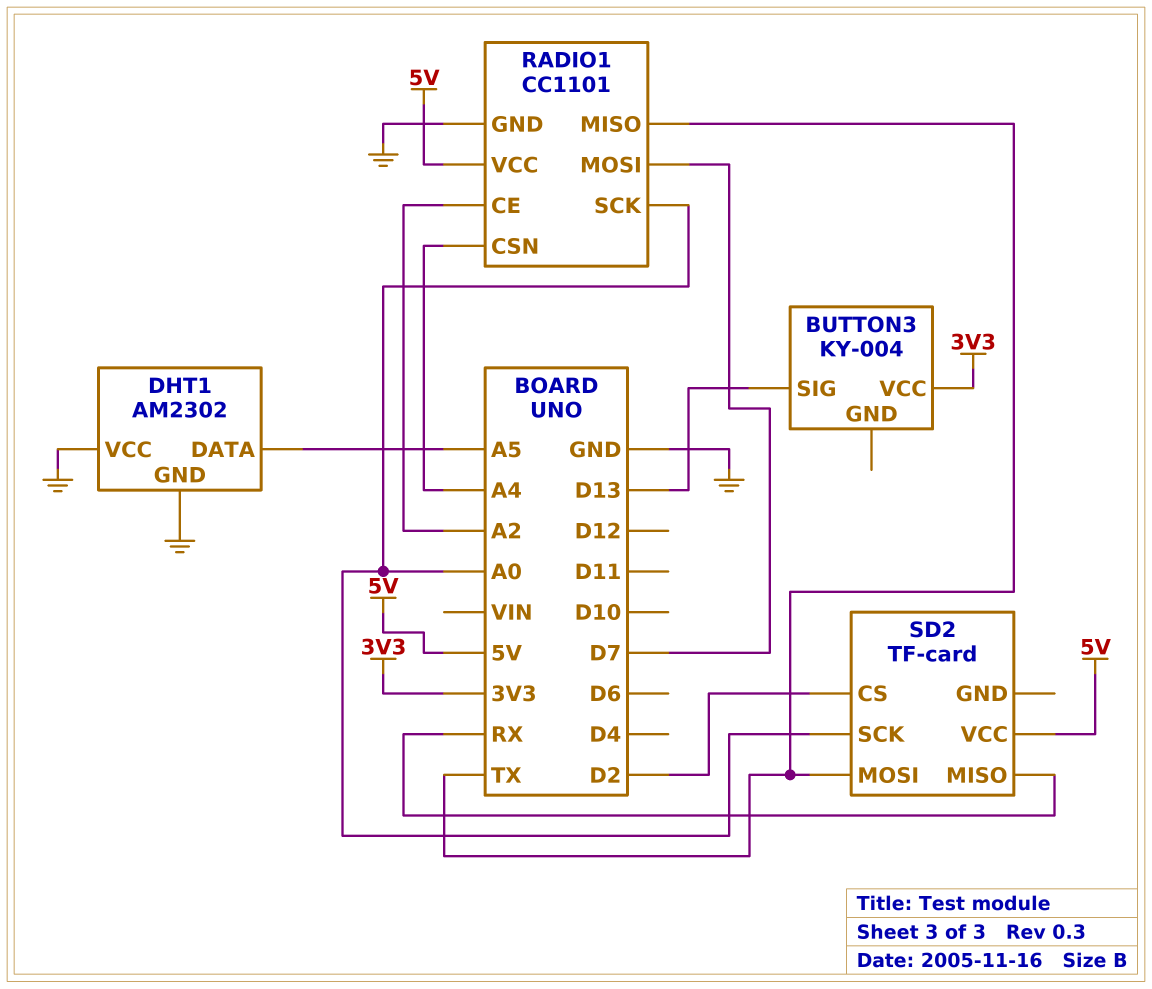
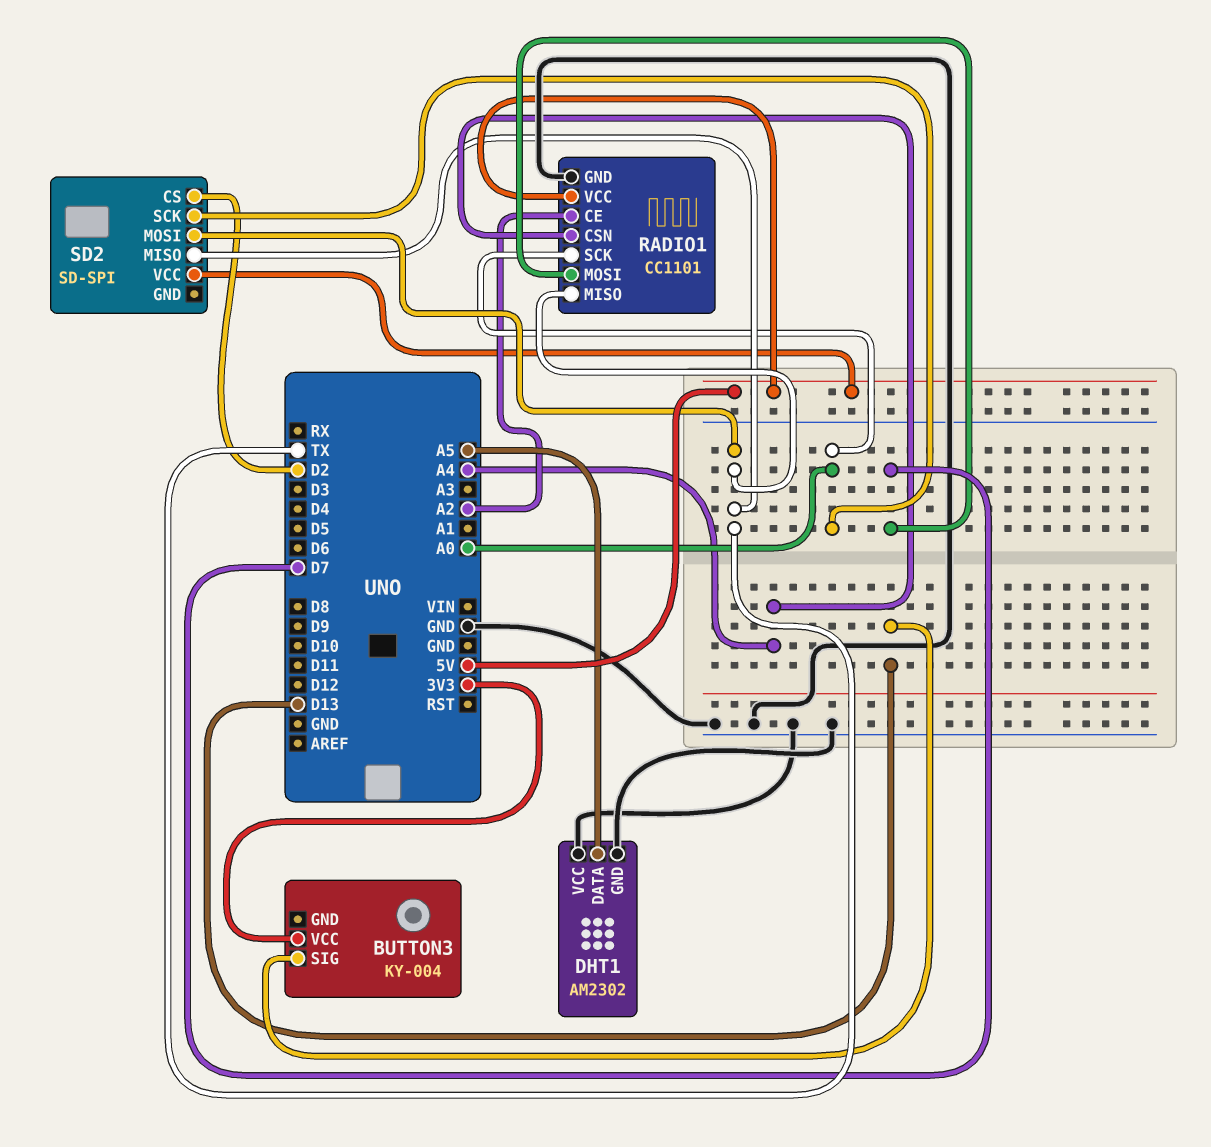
SD2: TF-card -> SD-SPI
SD2 pin MISO: RX -> TX

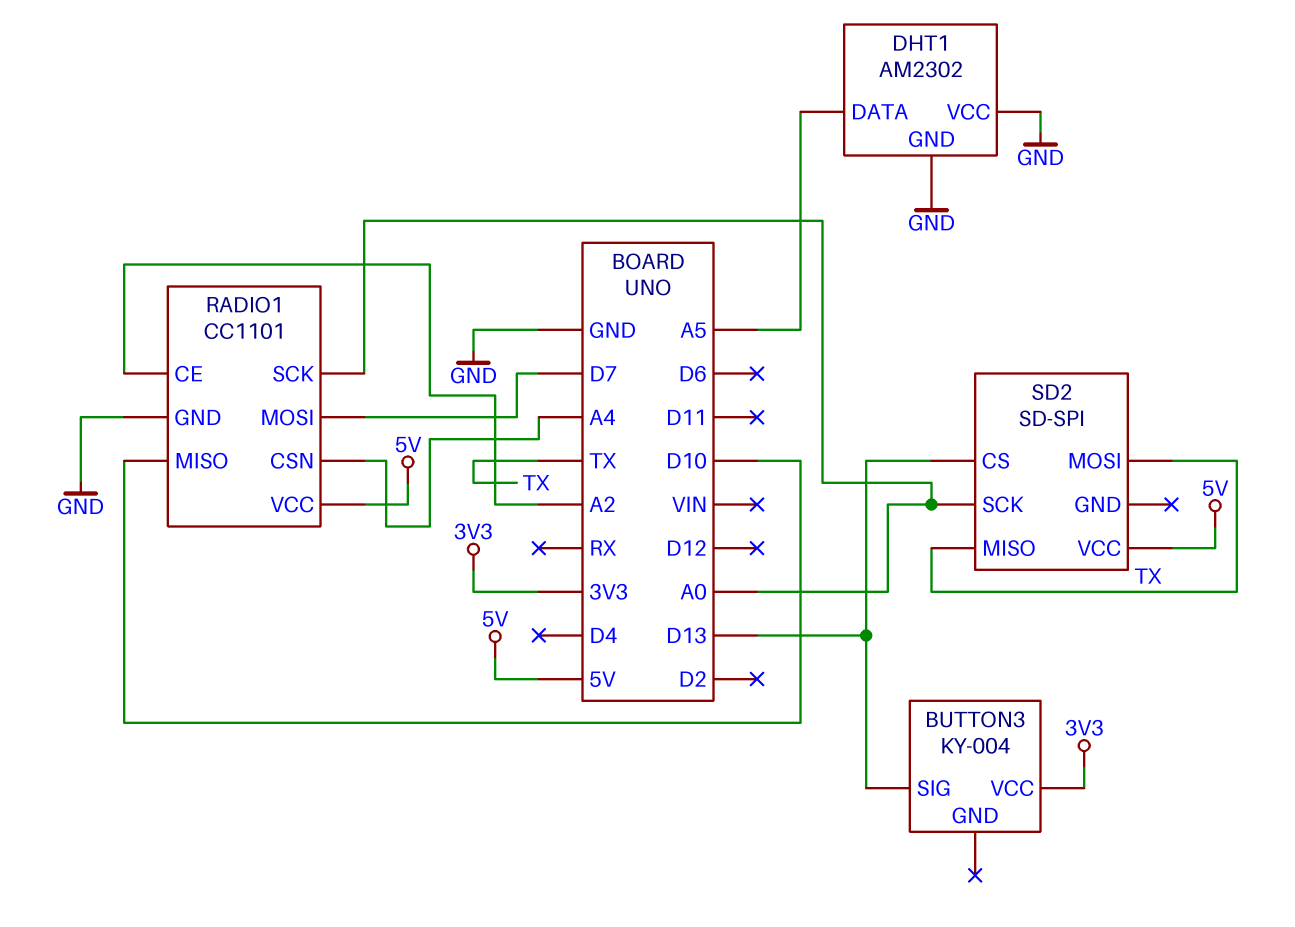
RADIO1 pin MISO: TX -> D10
SD2 pin CS: D2 -> D13

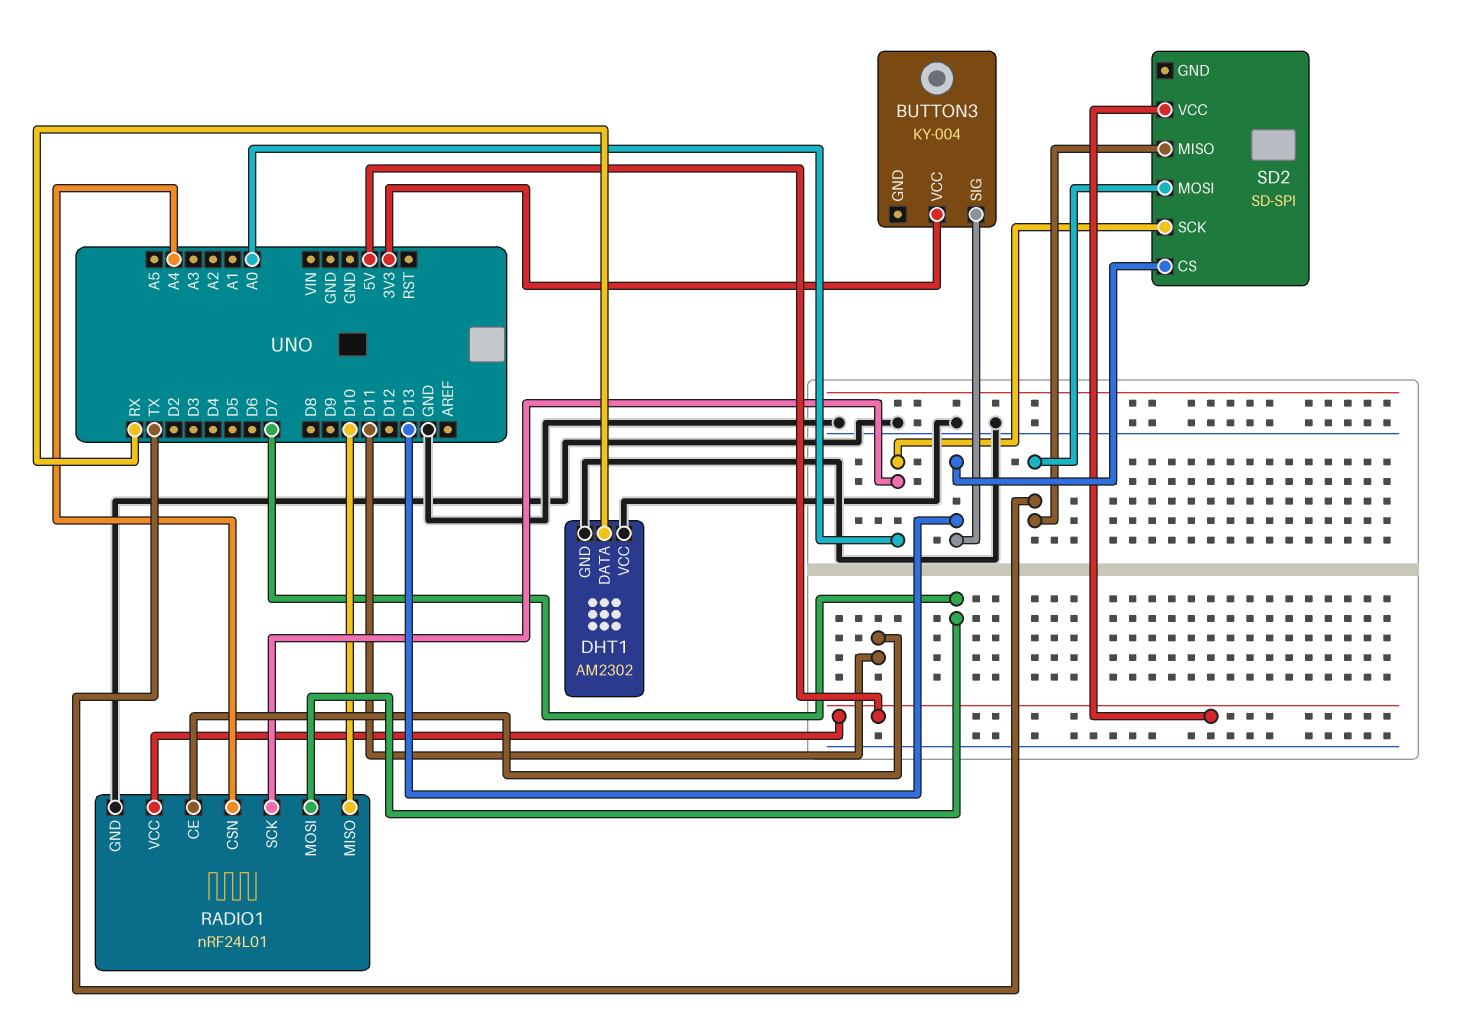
DHT1 pin DATA: A5 -> RX
RADIO1: CC1101 -> nRF24L01
RADIO1 pin CE: A2 -> D11

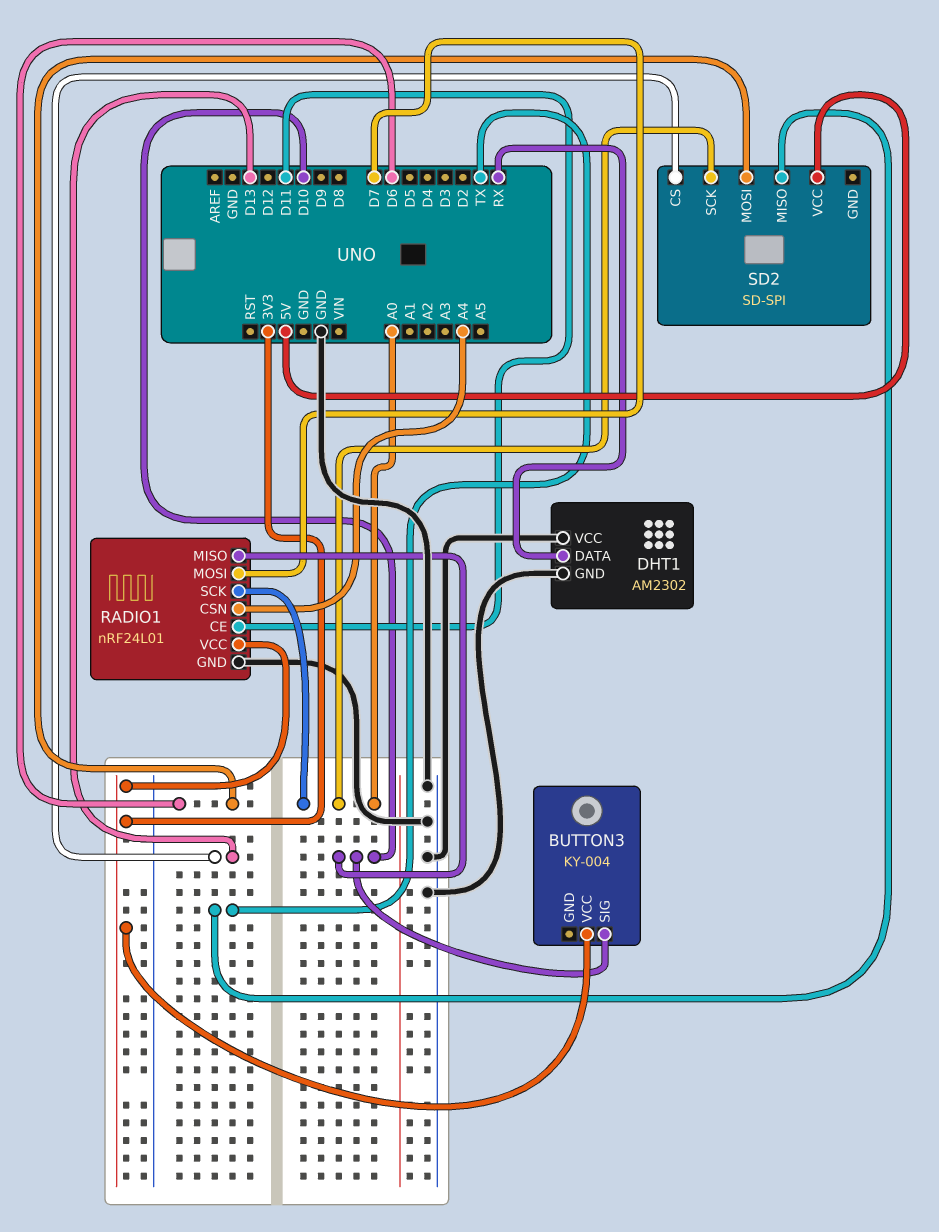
BUTTON3 pin SIG: D13 -> D10
RADIO1 pin VCC: 5V -> 3V3
SD2 pin MOSI: TX -> D6

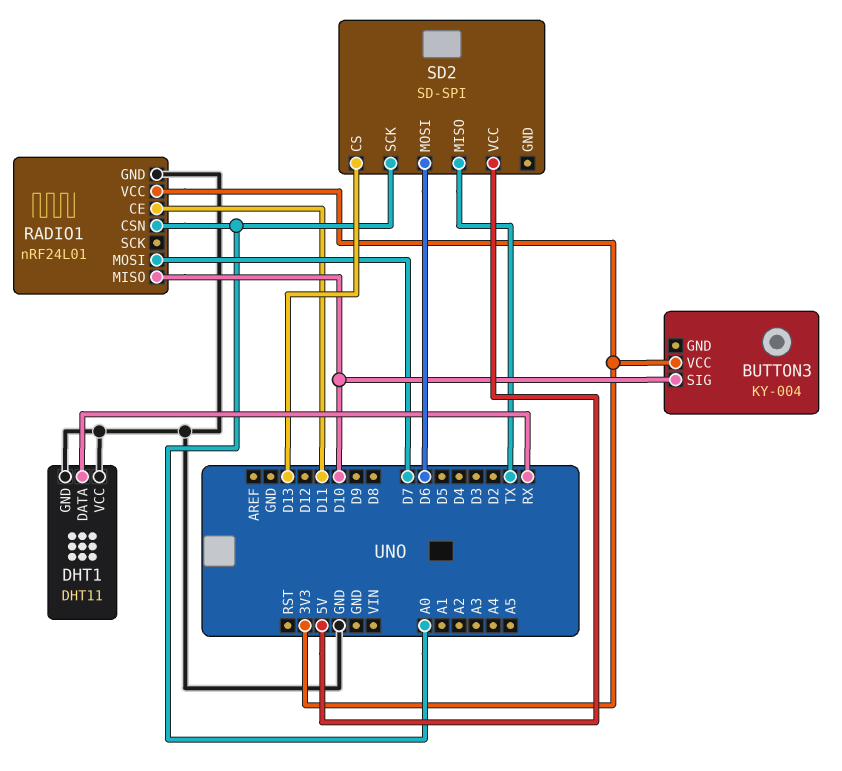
DHT1: AM2302 -> DHT11
RADIO1 pin CSN: A4 -> A0
RADIO1 pin SCK: A0 -> none

